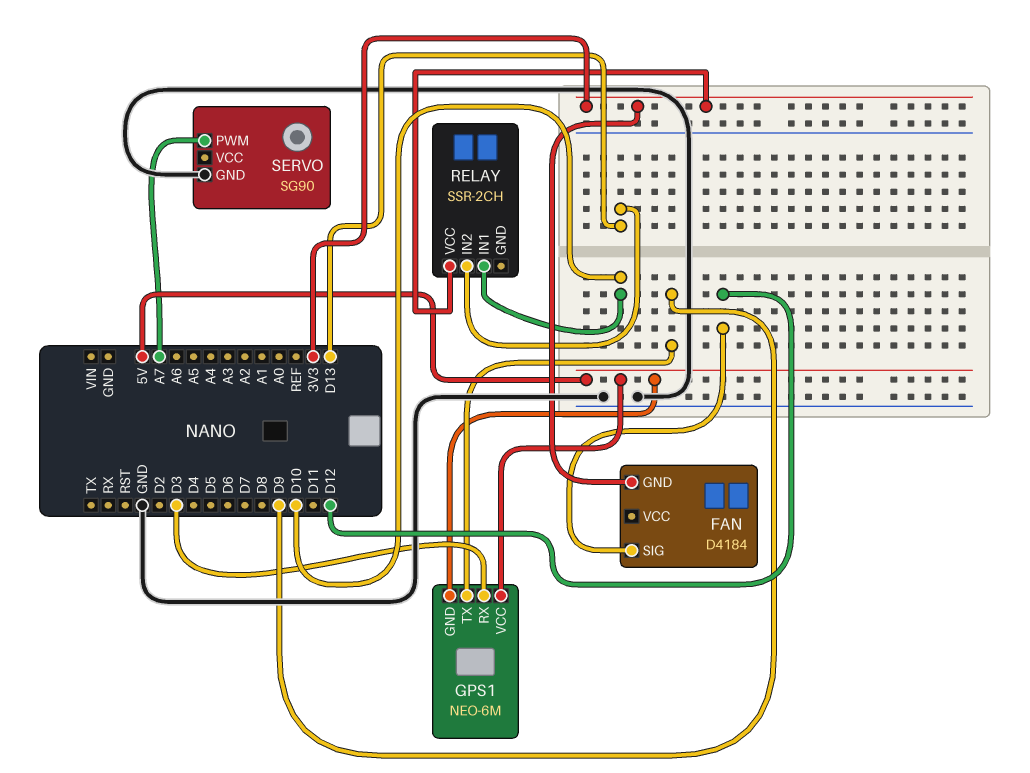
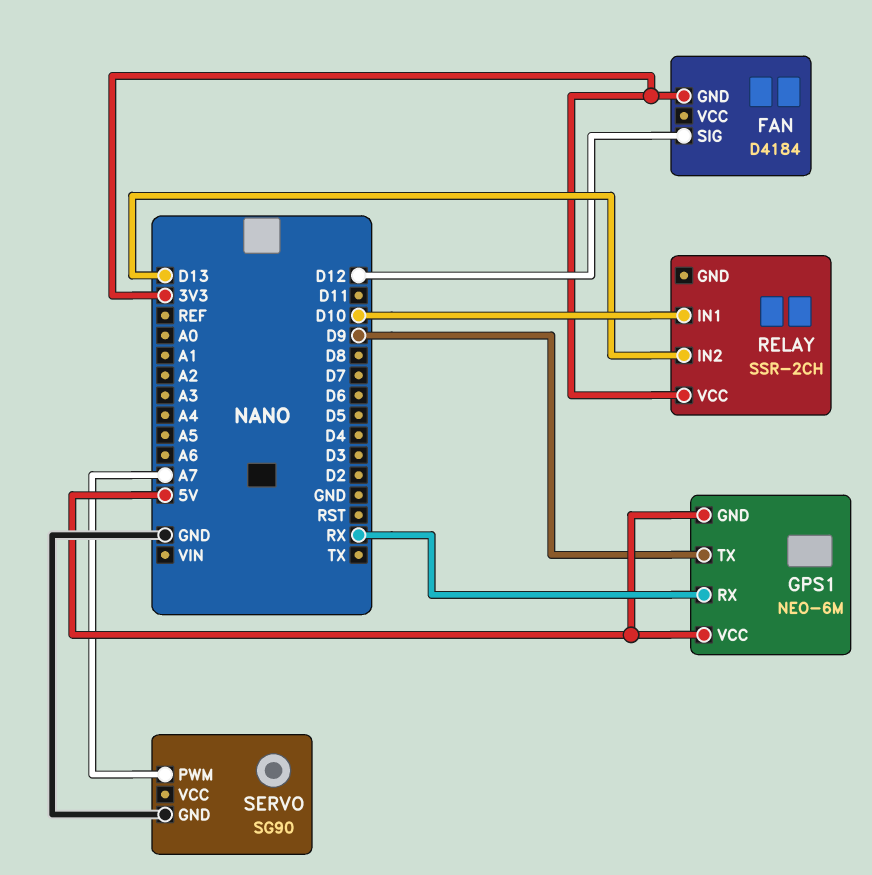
GPS1 pin RX: D3 -> RX

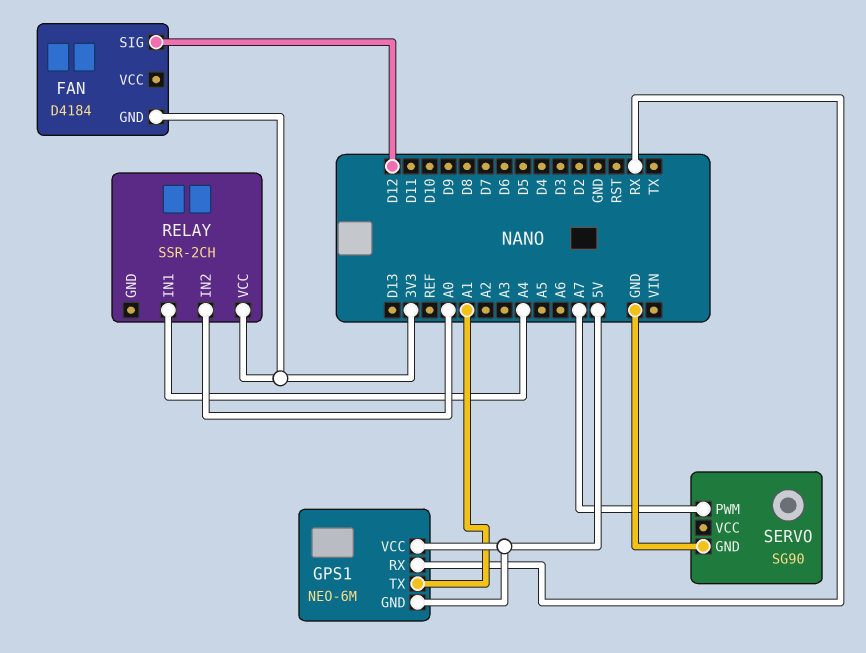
GPS1 pin TX: D9 -> A1
RELAY pin IN1: D10 -> A4
RELAY pin IN2: D13 -> A0

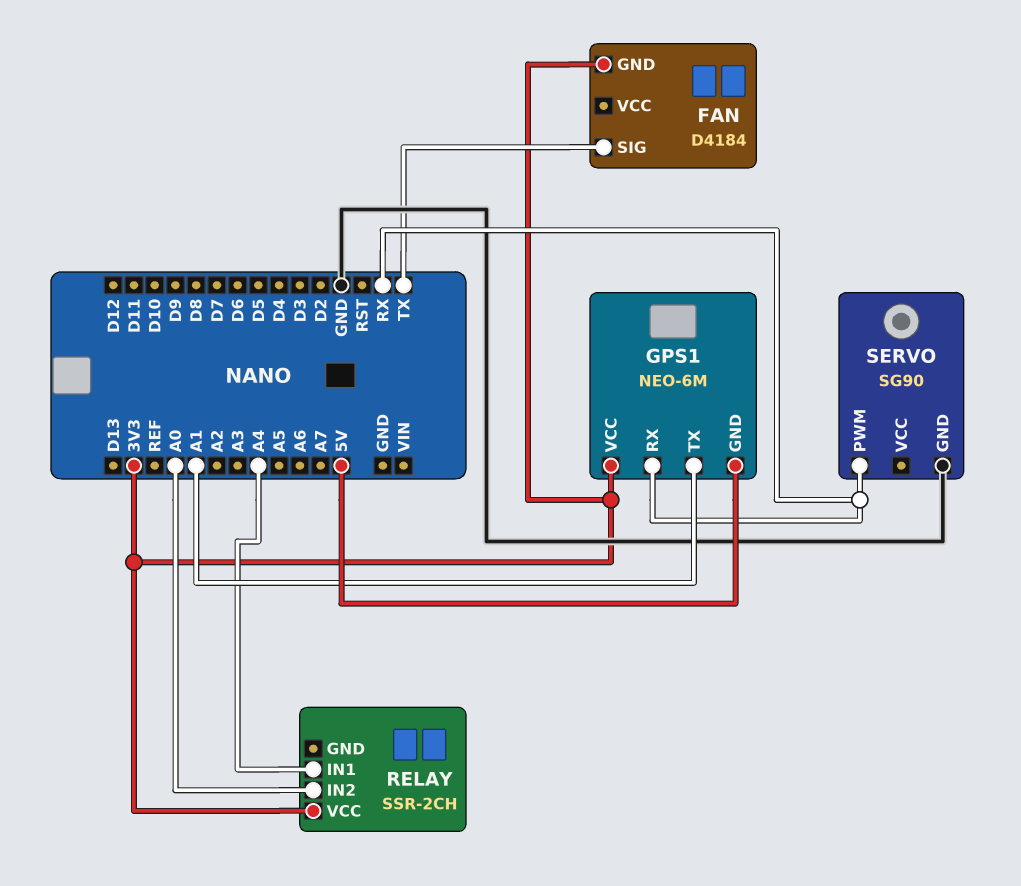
FAN pin SIG: D12 -> TX
GPS1 pin VCC: 5V -> 3V3
SERVO pin PWM: A7 -> RX

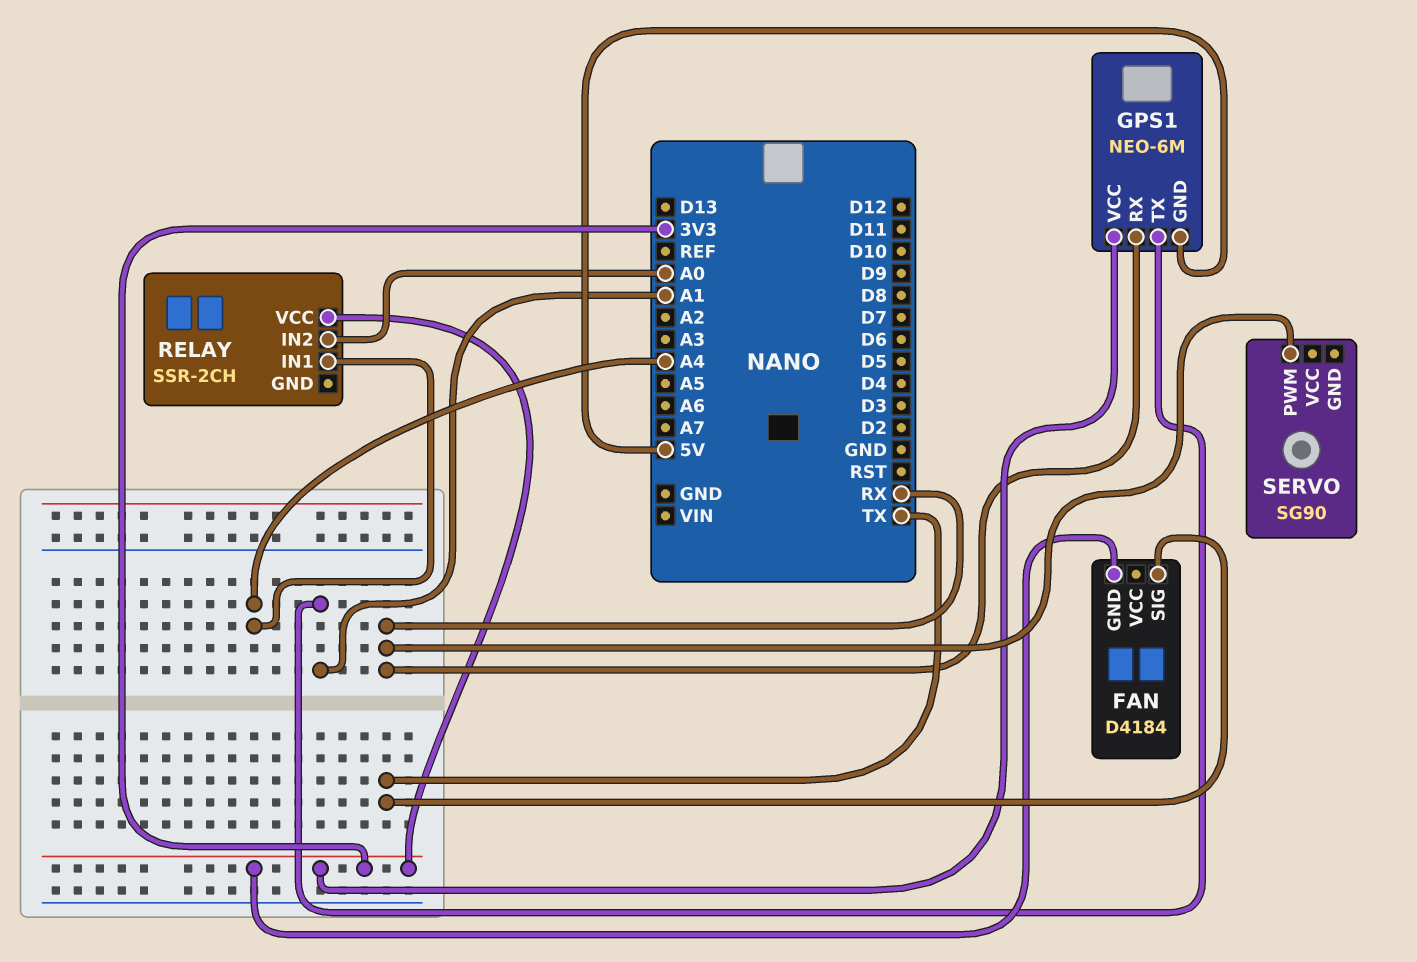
SERVO pin GND: GND -> none

